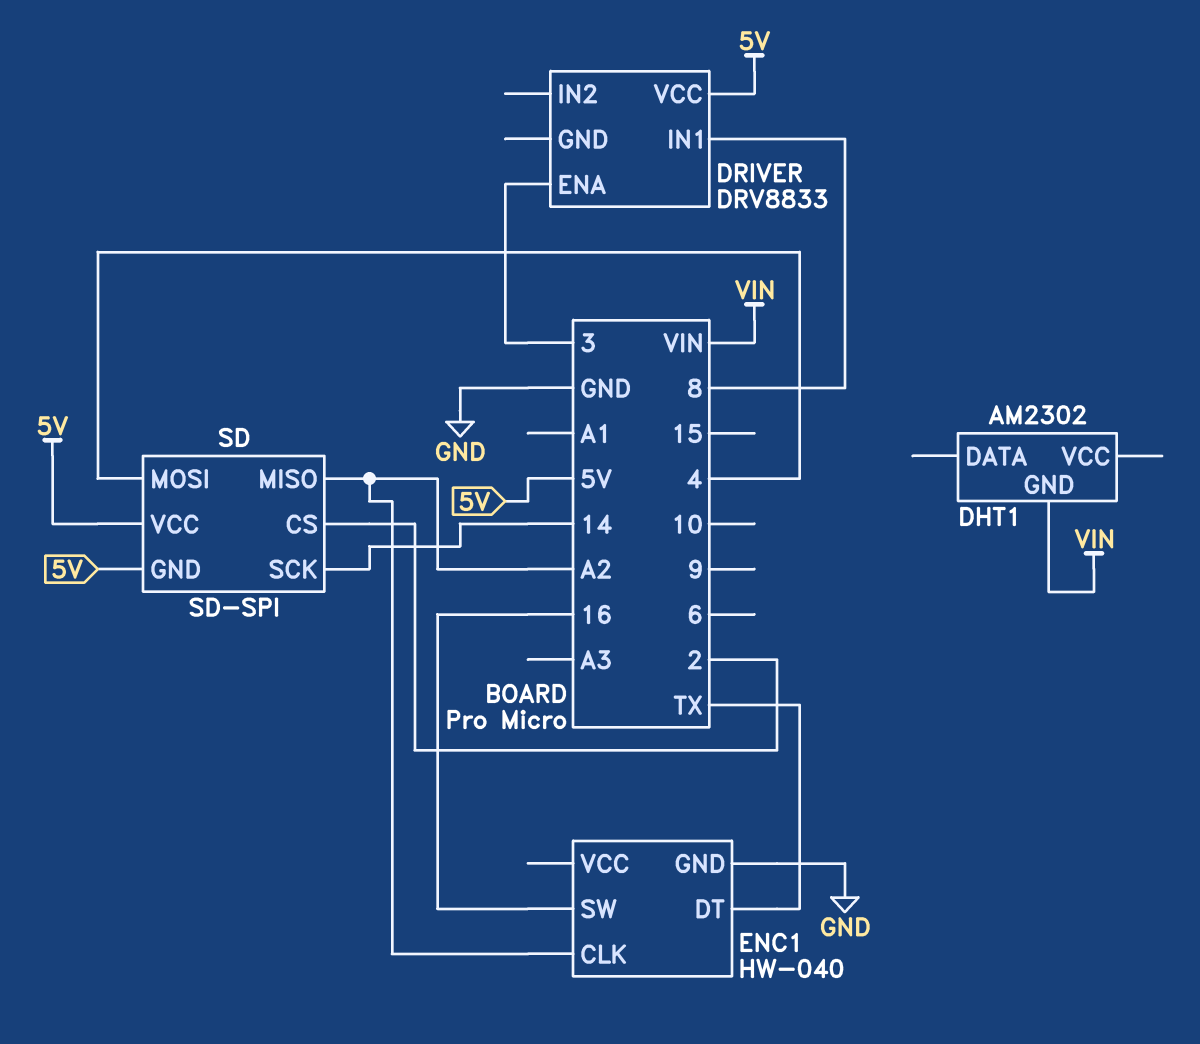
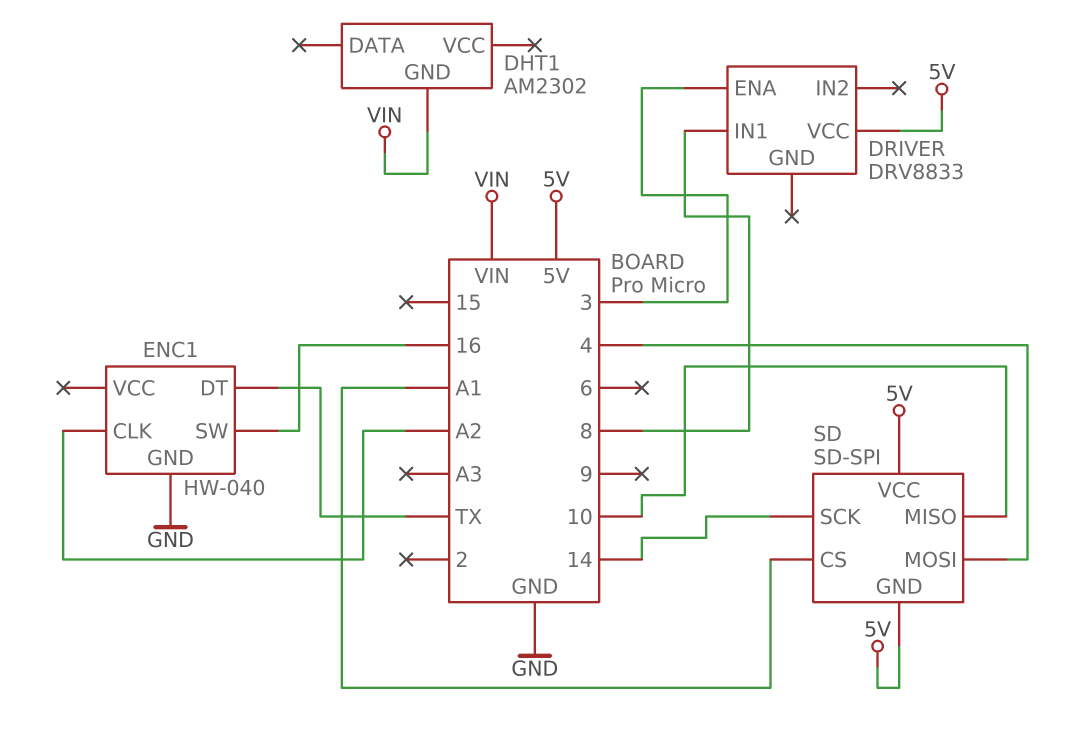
SD pin CS: 2 -> A1
SD pin MISO: A2 -> 10

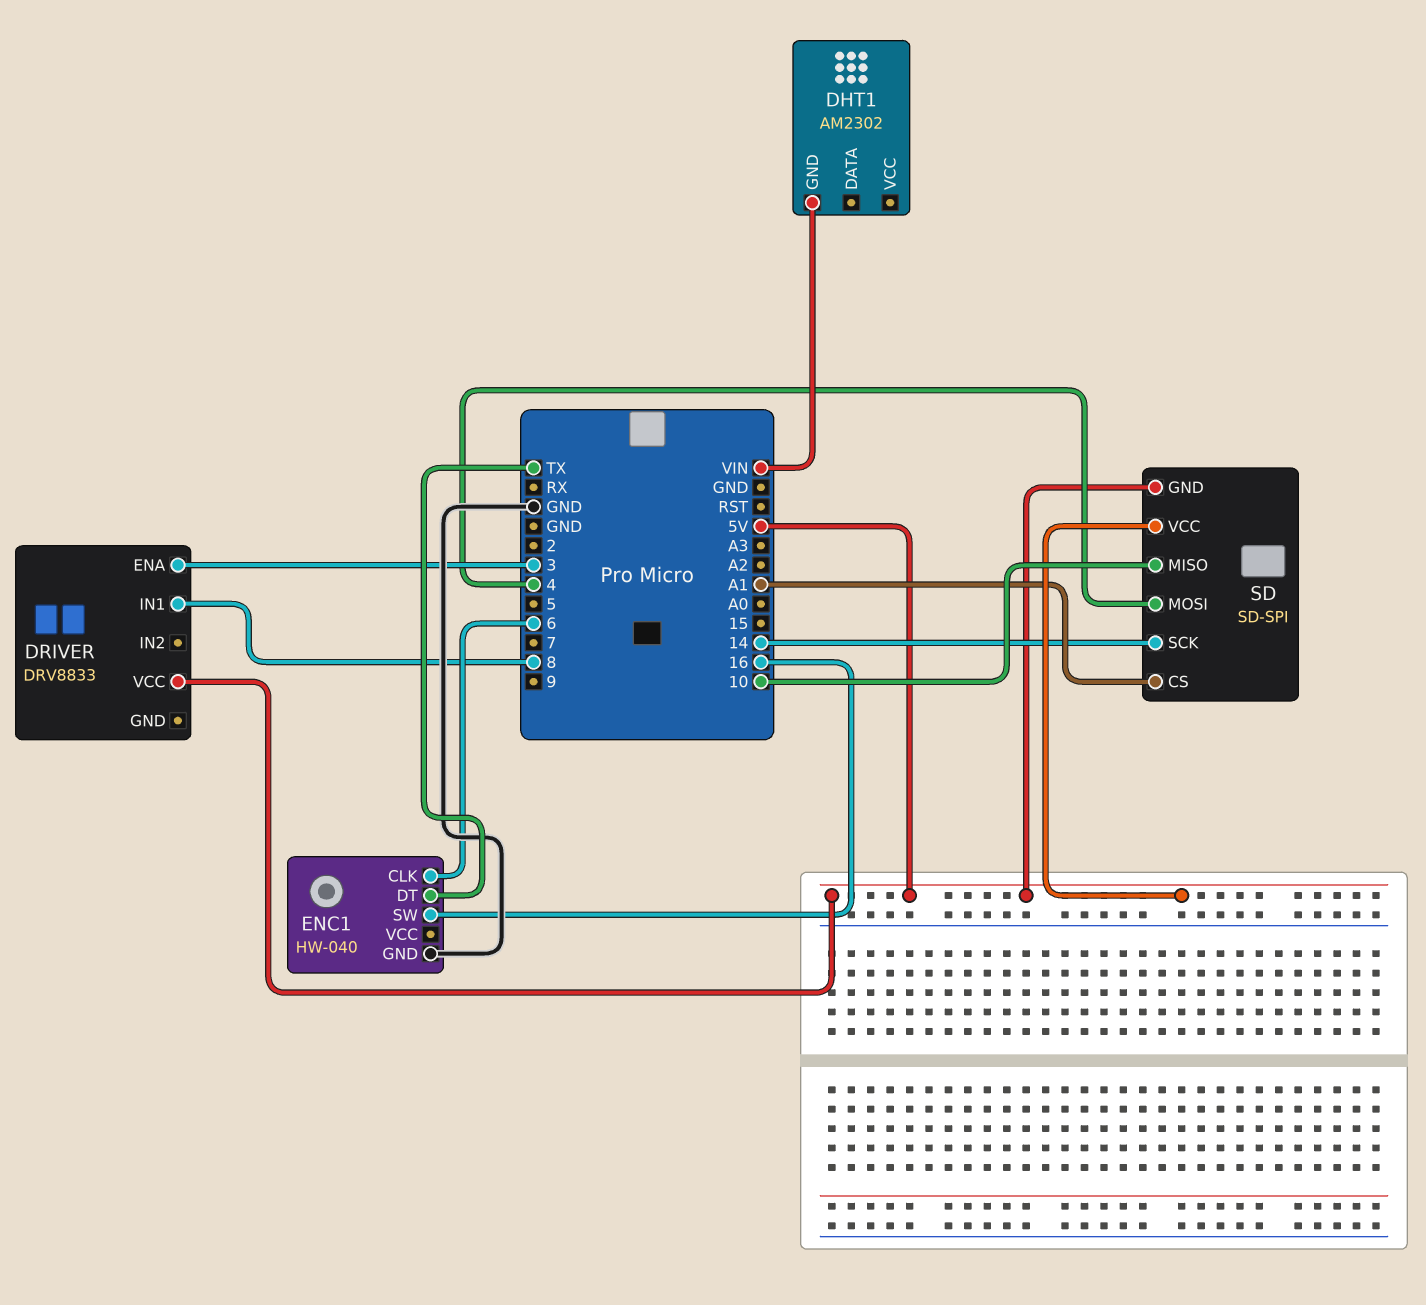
ENC1 pin CLK: A2 -> 6

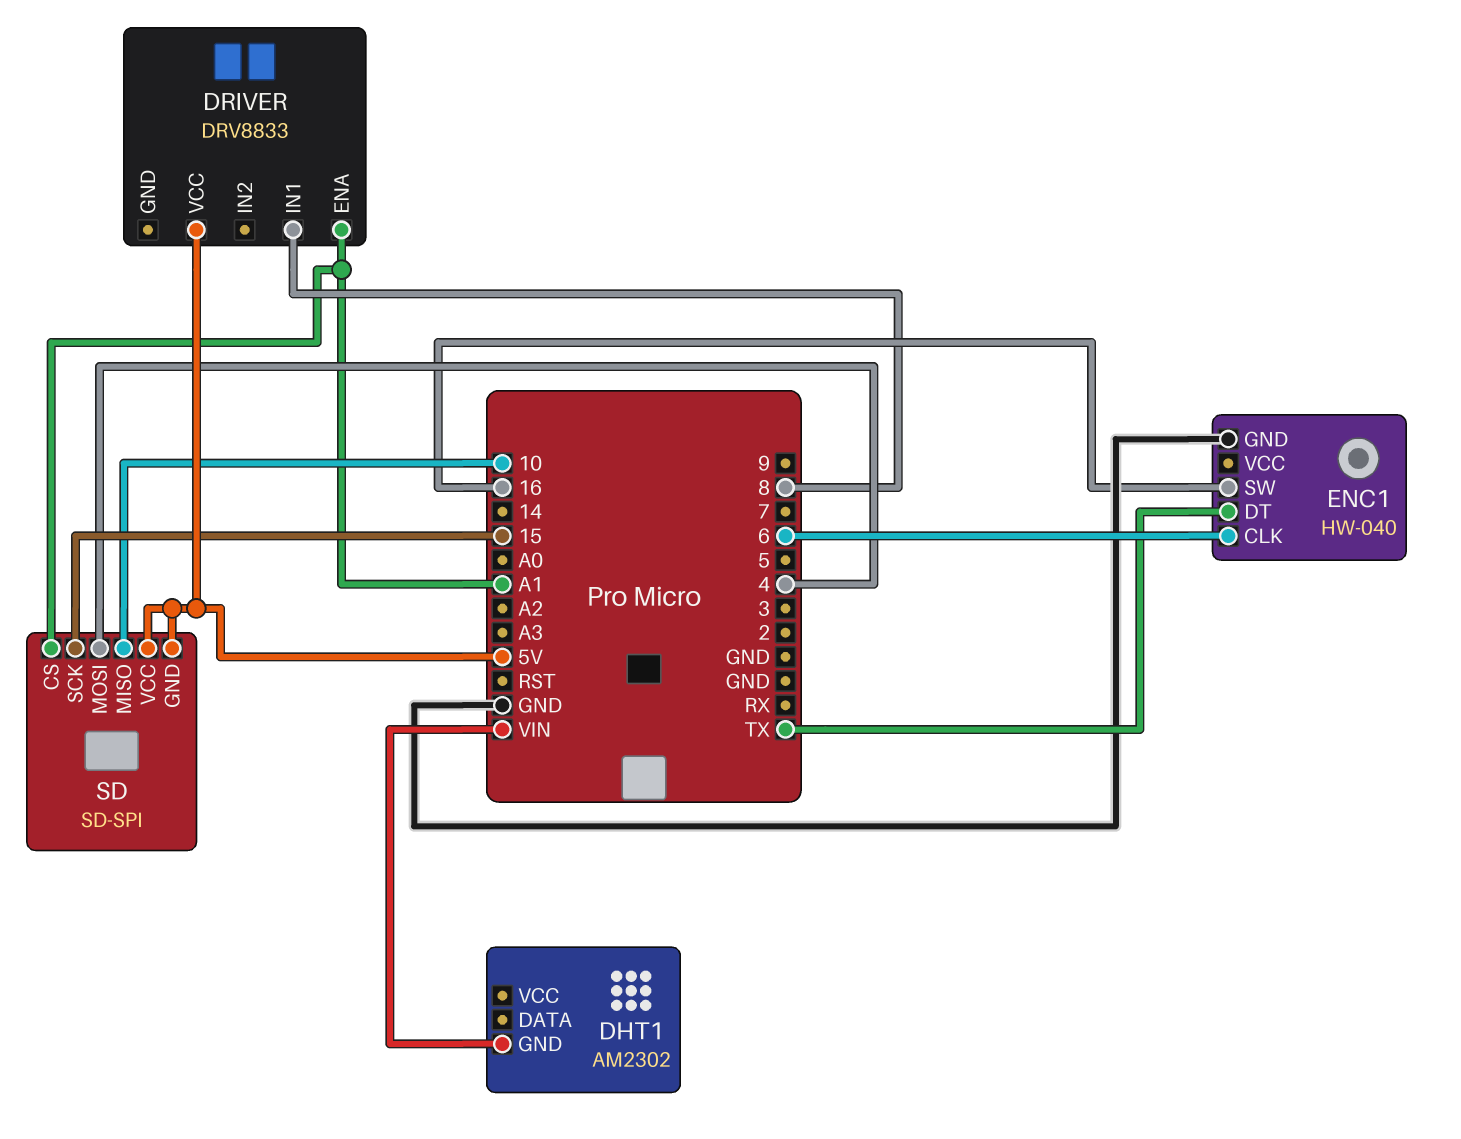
DRIVER pin ENA: 3 -> A1
SD pin SCK: 14 -> 15

